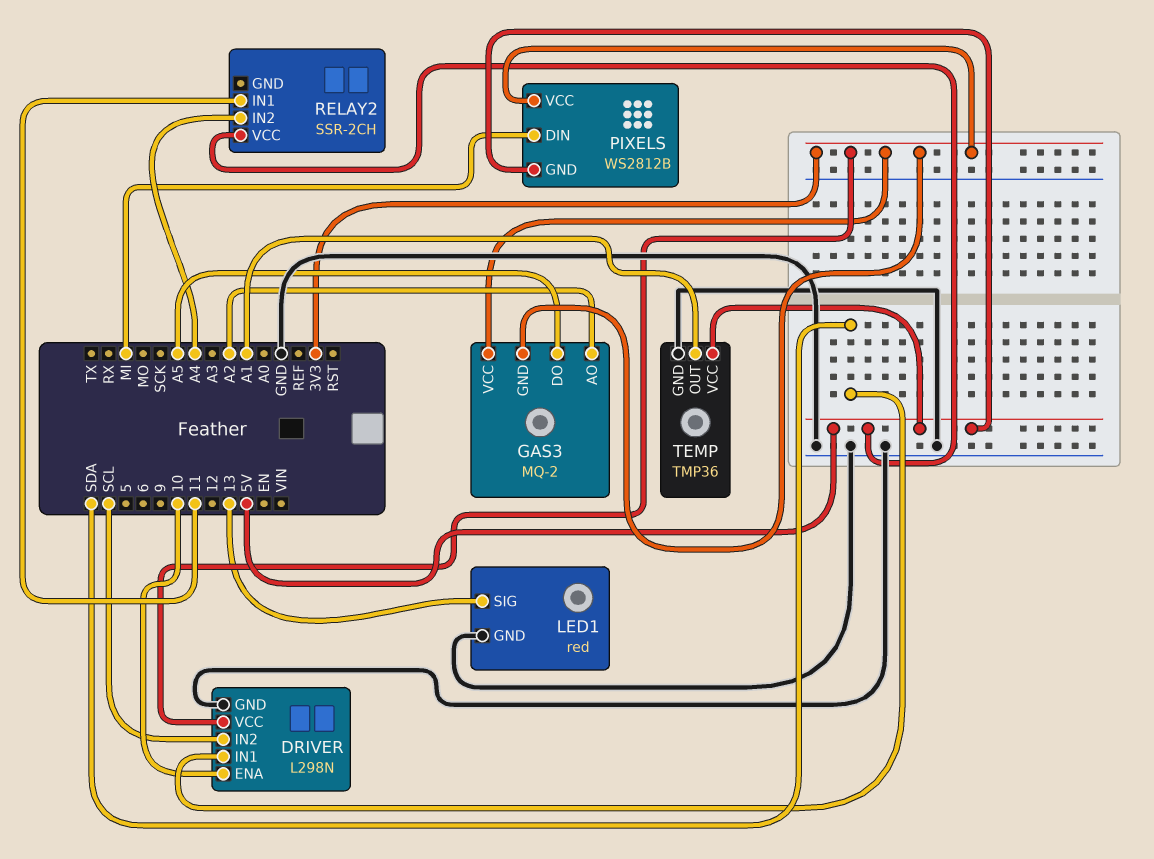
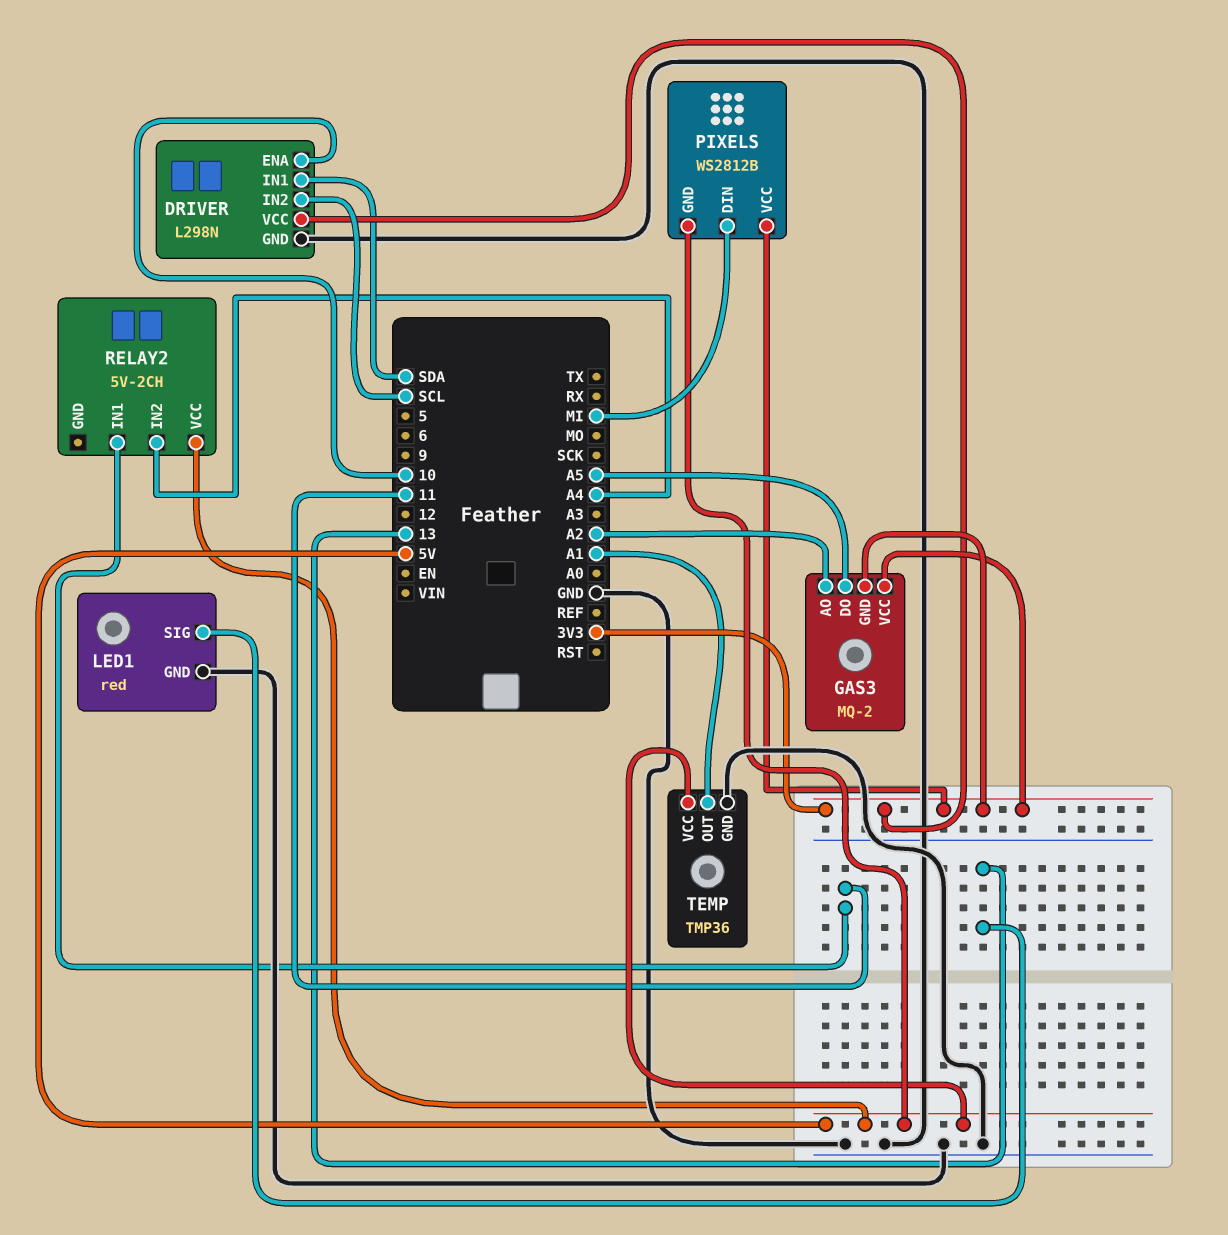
RELAY2: SSR-2CH -> 5V-2CH

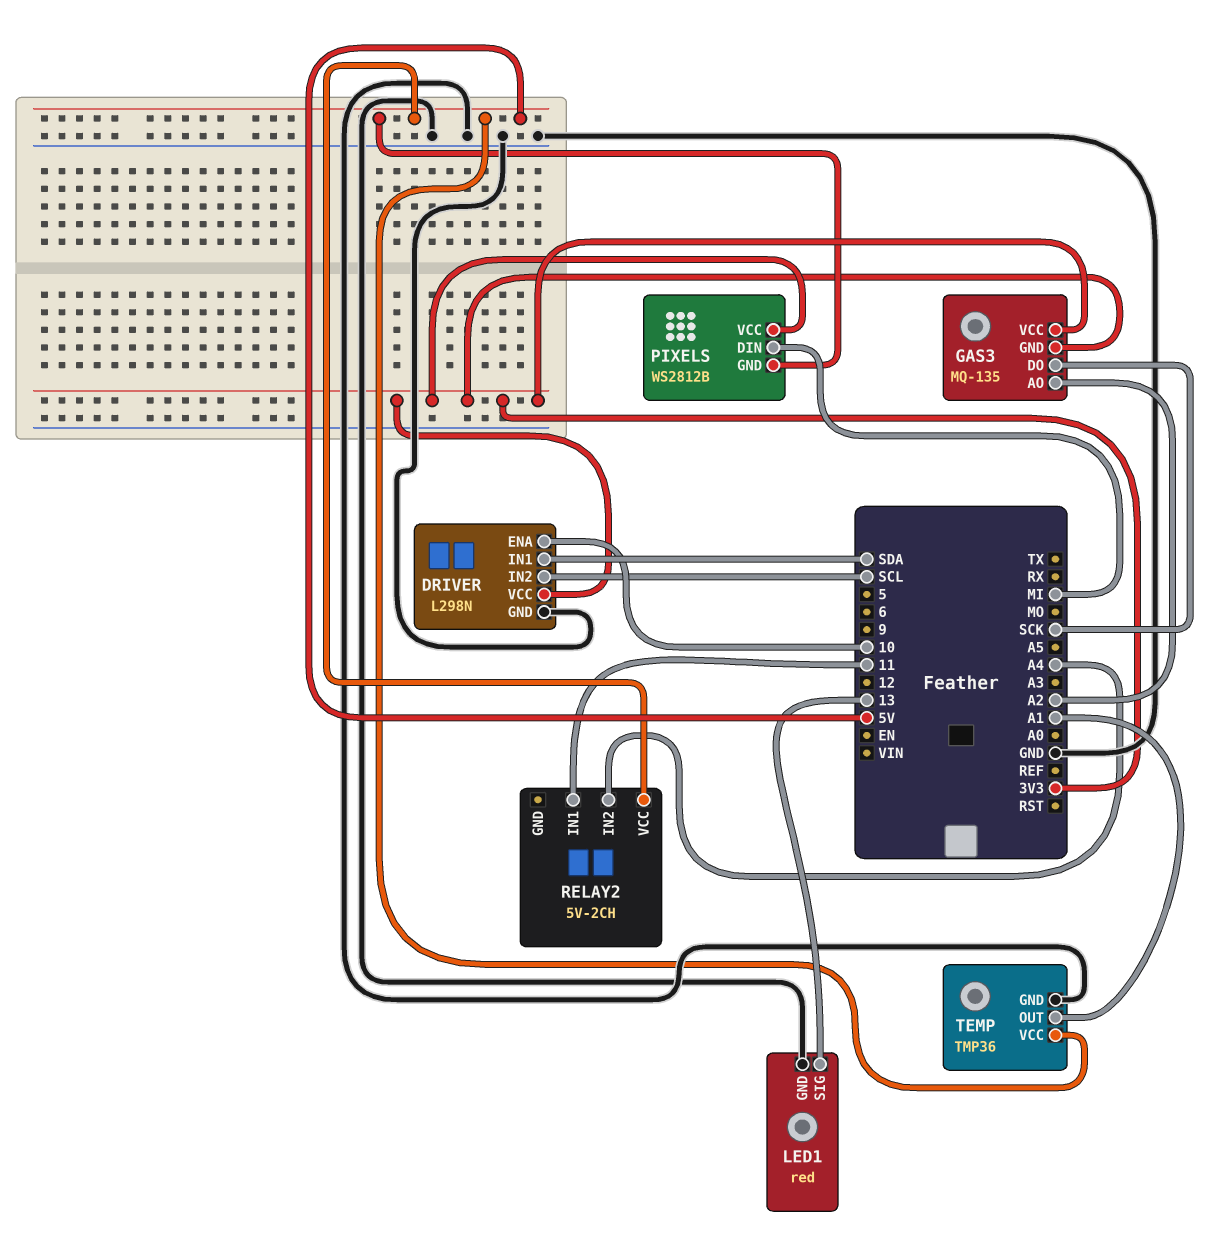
GAS3: MQ-2 -> MQ-135
GAS3 pin DO: A5 -> SCK

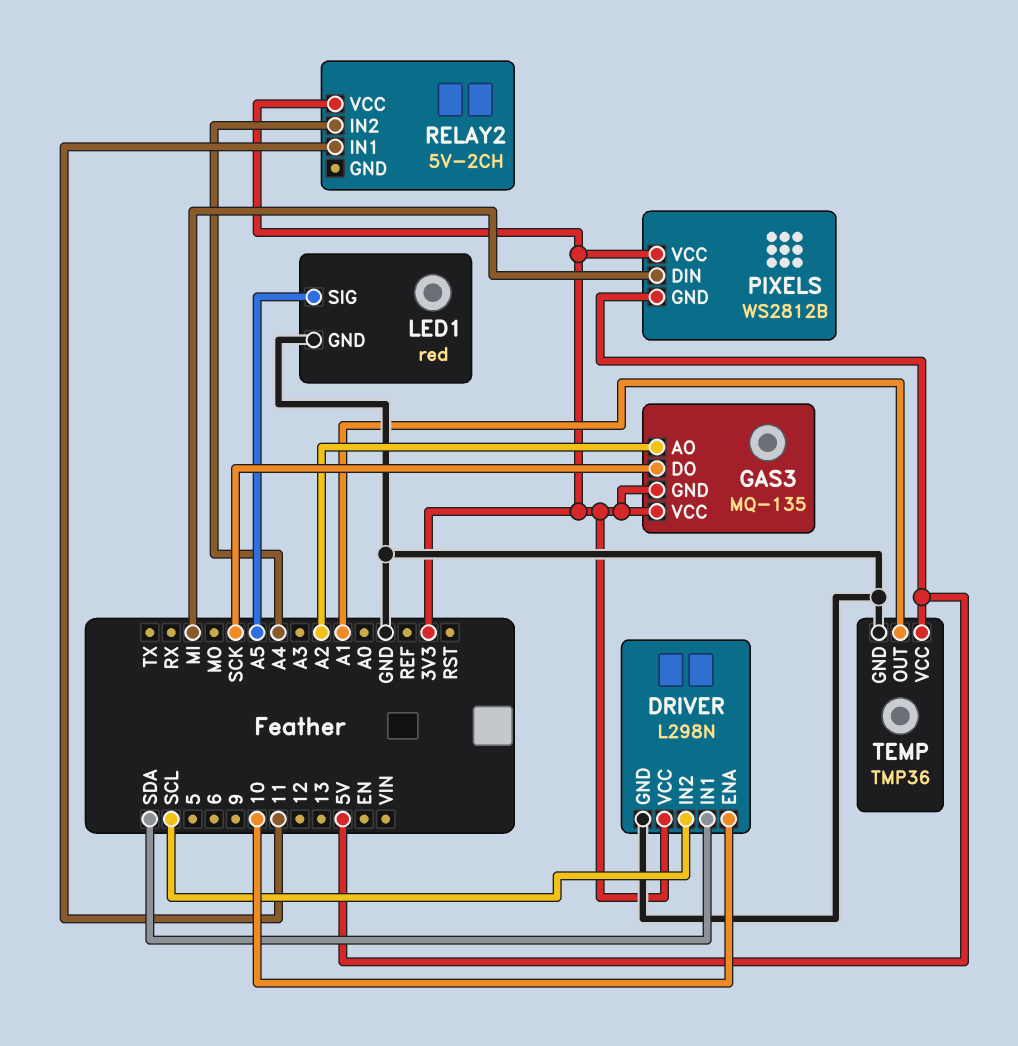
LED1 pin SIG: 13 -> A5
RELAY2 pin VCC: 5V -> 3V3

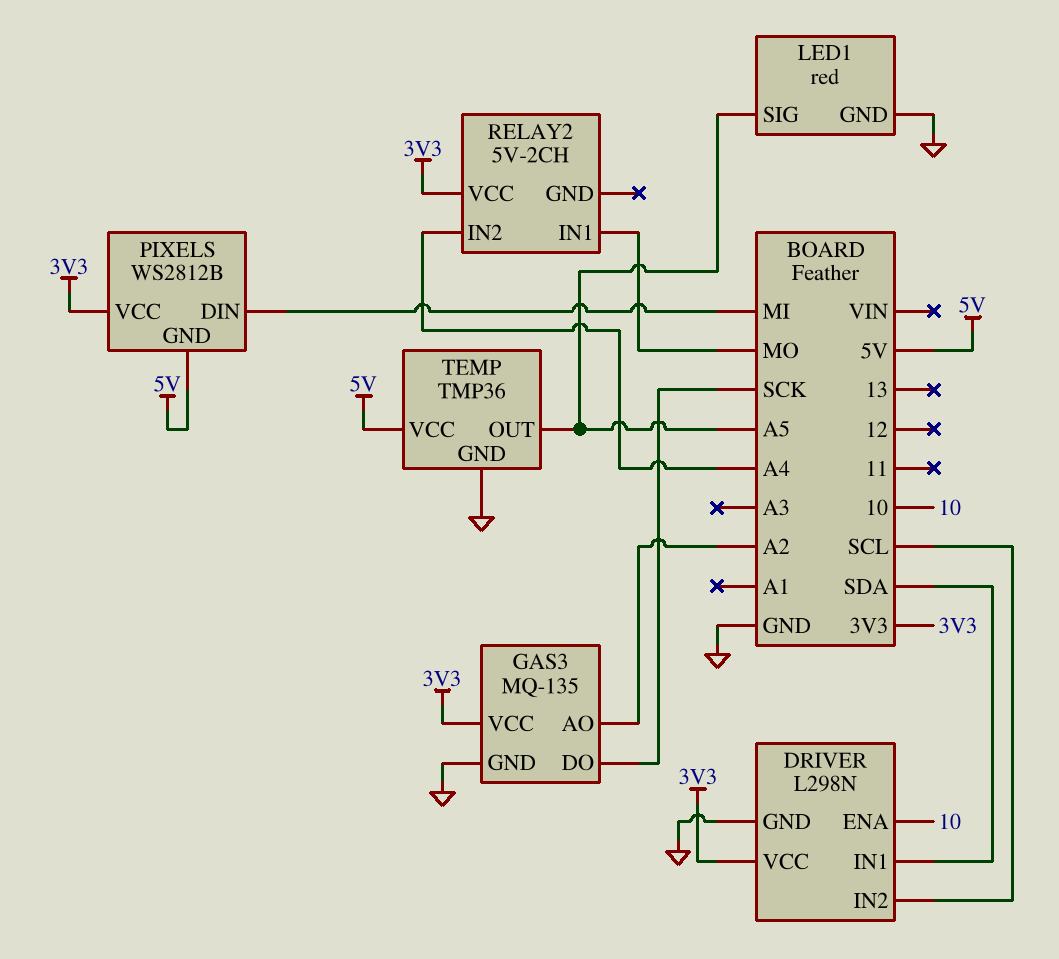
GAS3 pin GND: 3V3 -> GND
RELAY2 pin IN1: 11 -> MO
TEMP pin OUT: A1 -> A5

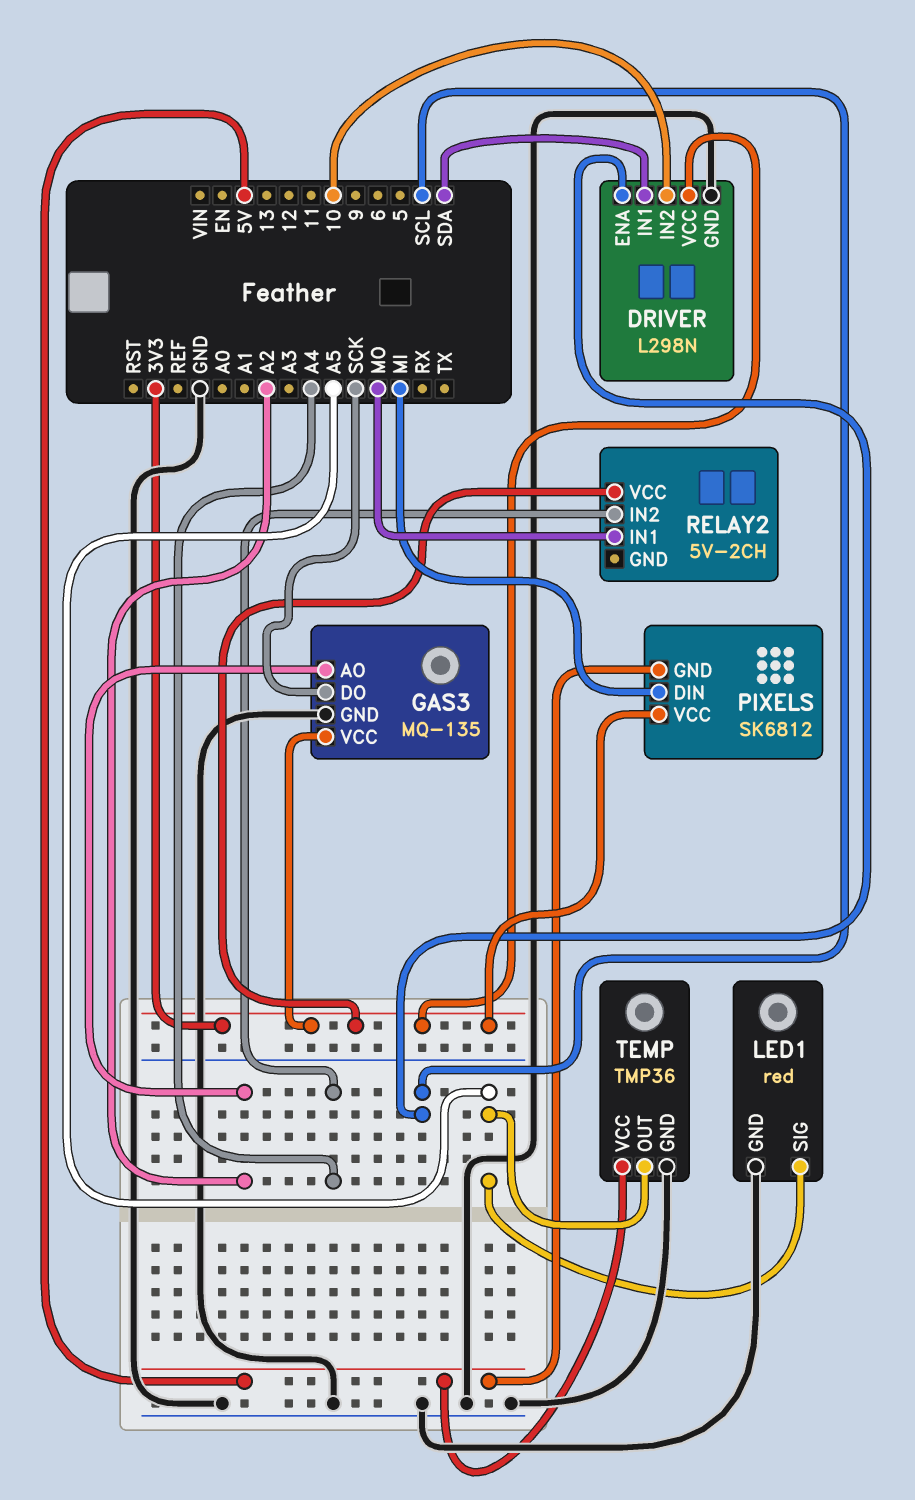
DRIVER pin ENA: 10 -> SCL
DRIVER pin IN2: SCL -> 10
PIXELS: WS2812B -> SK6812

